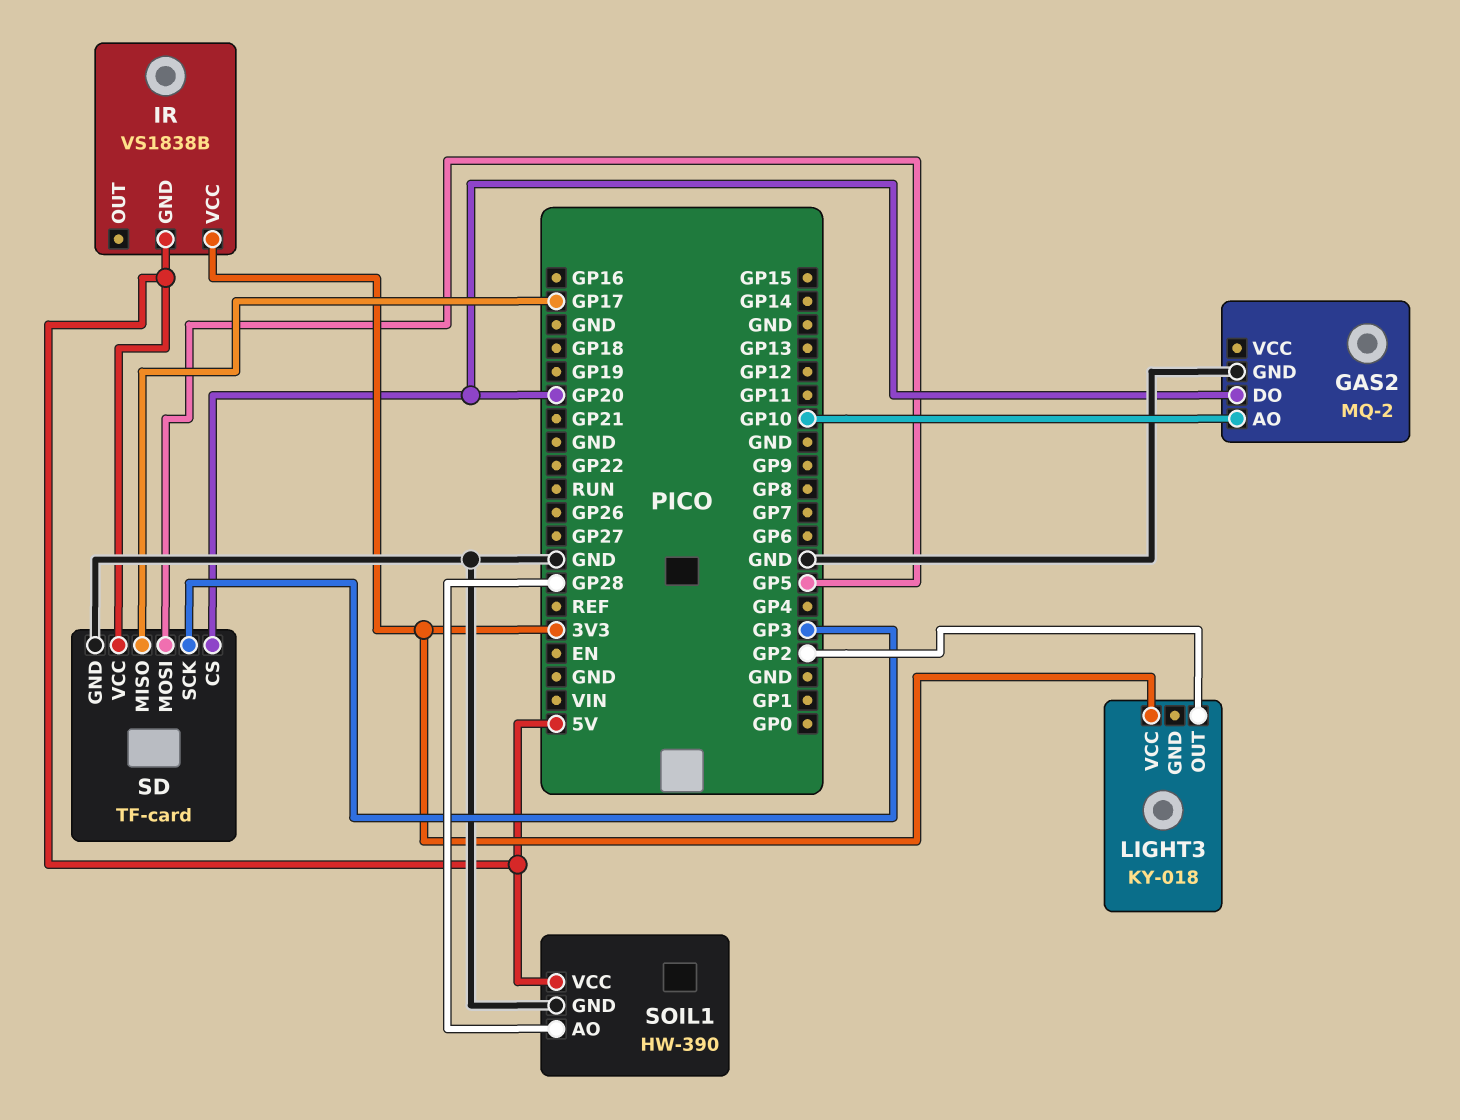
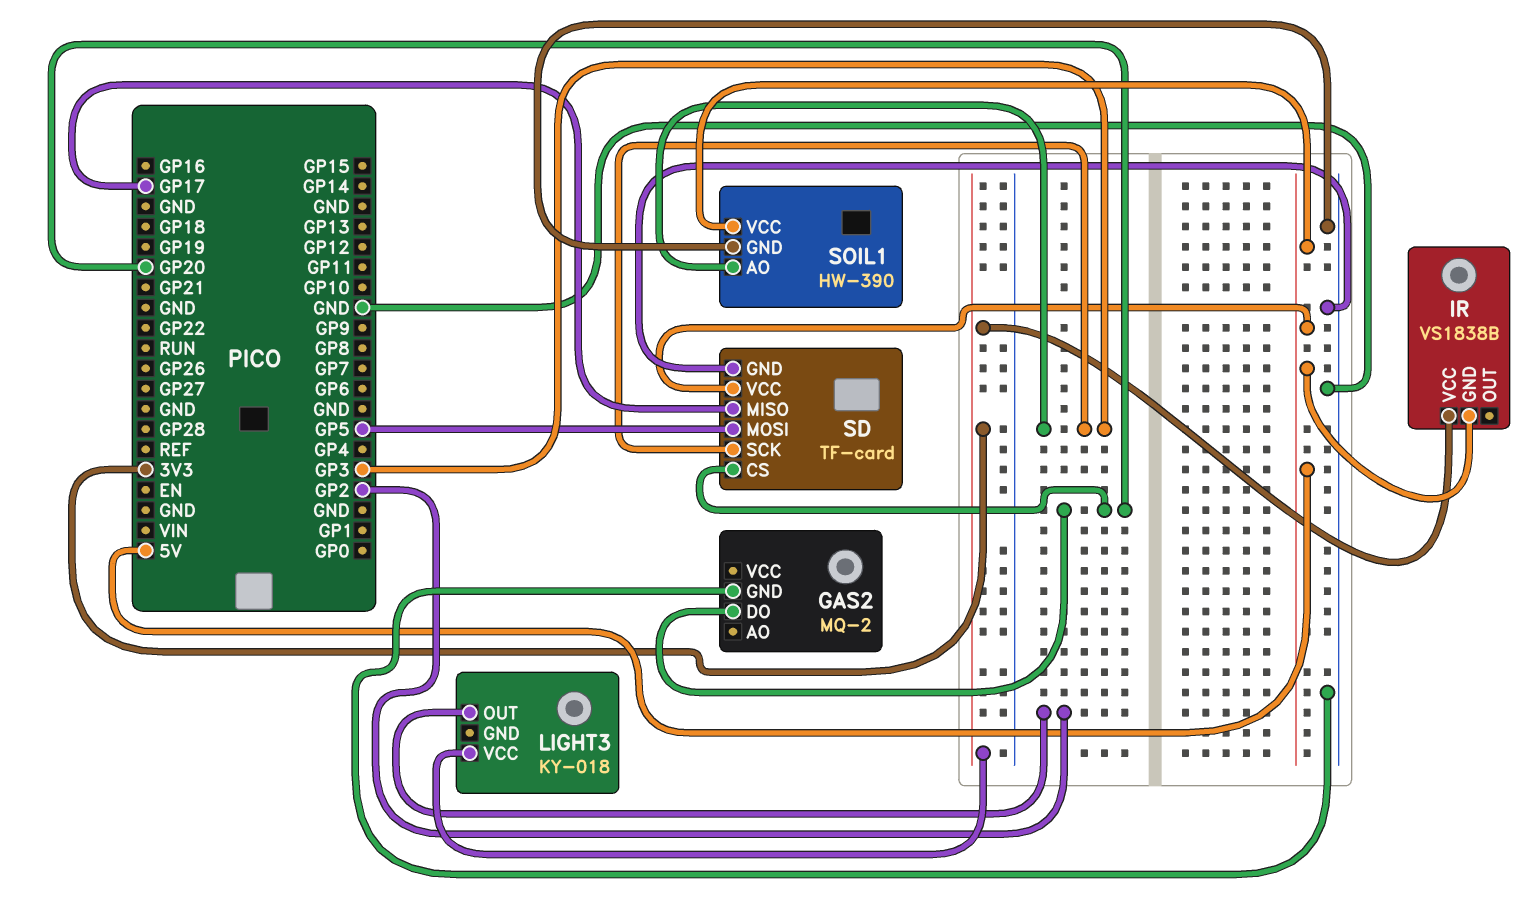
GAS2 pin AO: GP10 -> none
SOIL1 pin AO: GP28 -> GP3

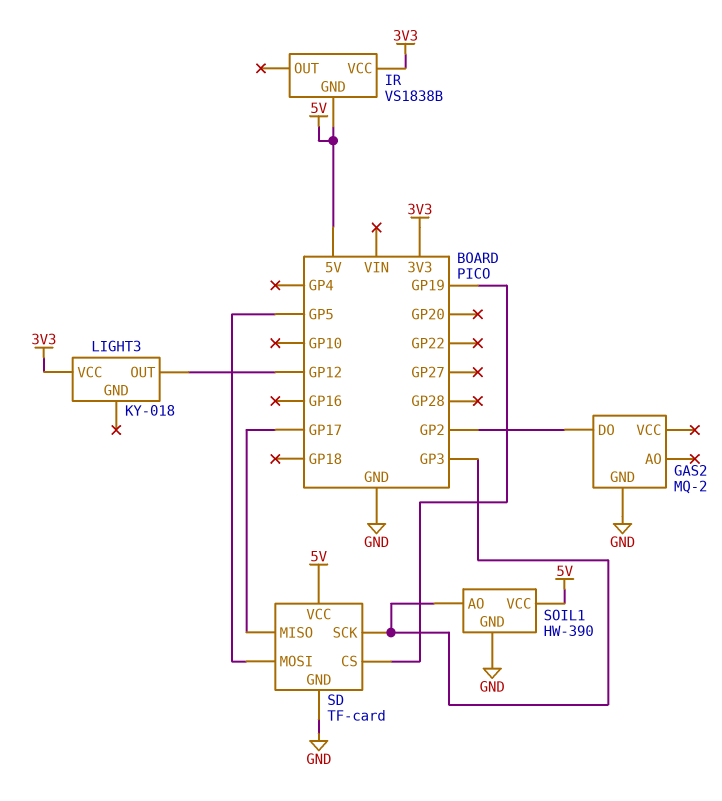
GAS2 pin DO: GP20 -> GP2
LIGHT3 pin OUT: GP2 -> GP12
SD pin CS: GP20 -> GP19

